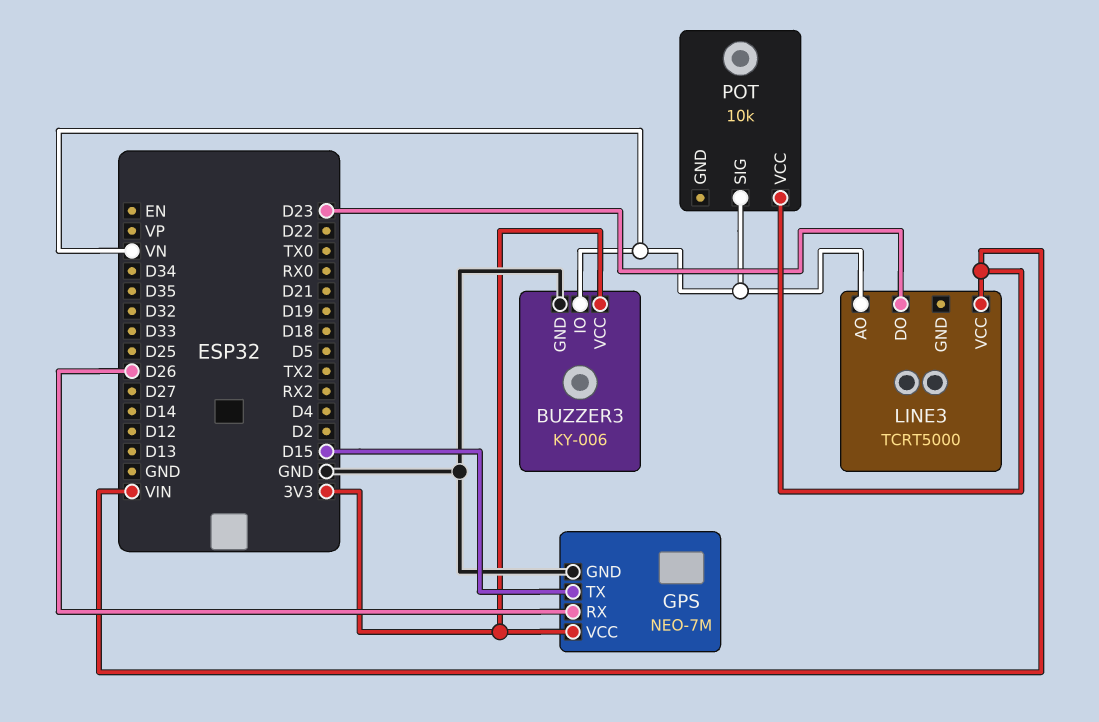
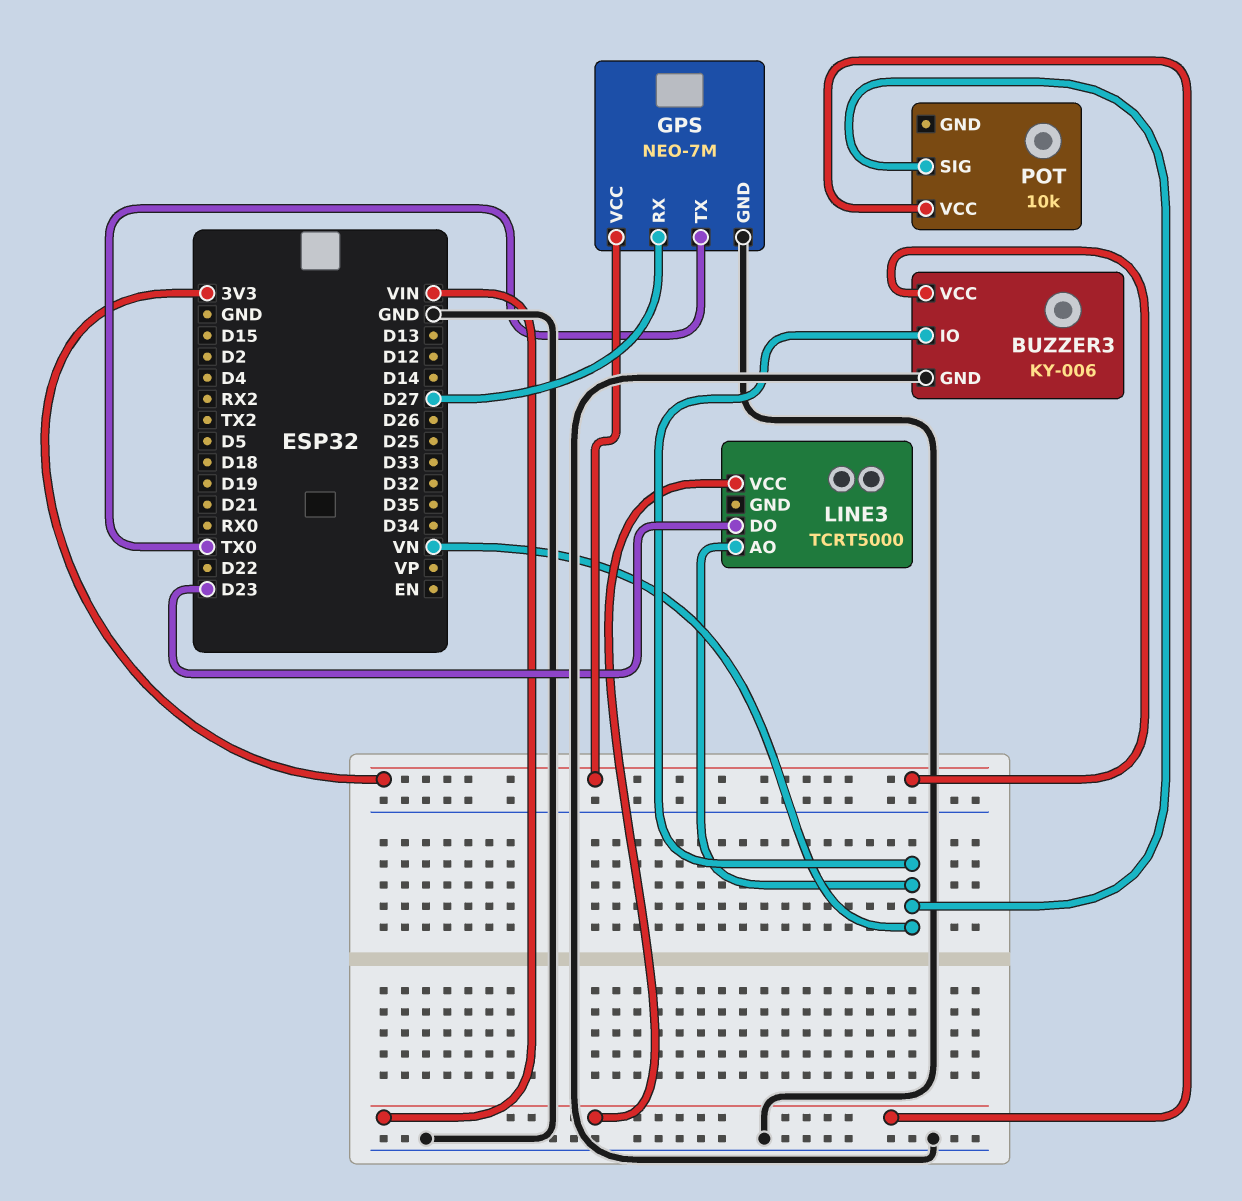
GPS pin RX: D26 -> D27
GPS pin TX: D15 -> TX0

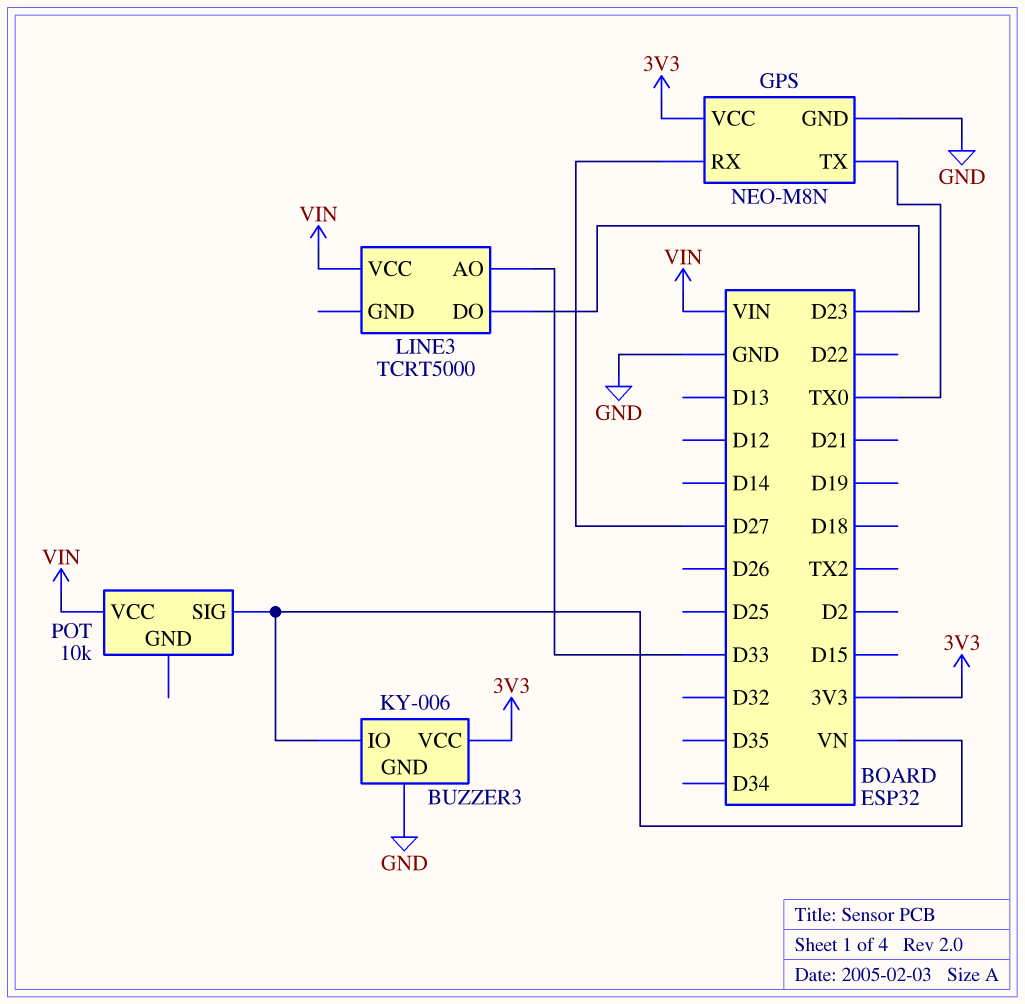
GPS: NEO-7M -> NEO-M8N
LINE3 pin AO: VN -> D33

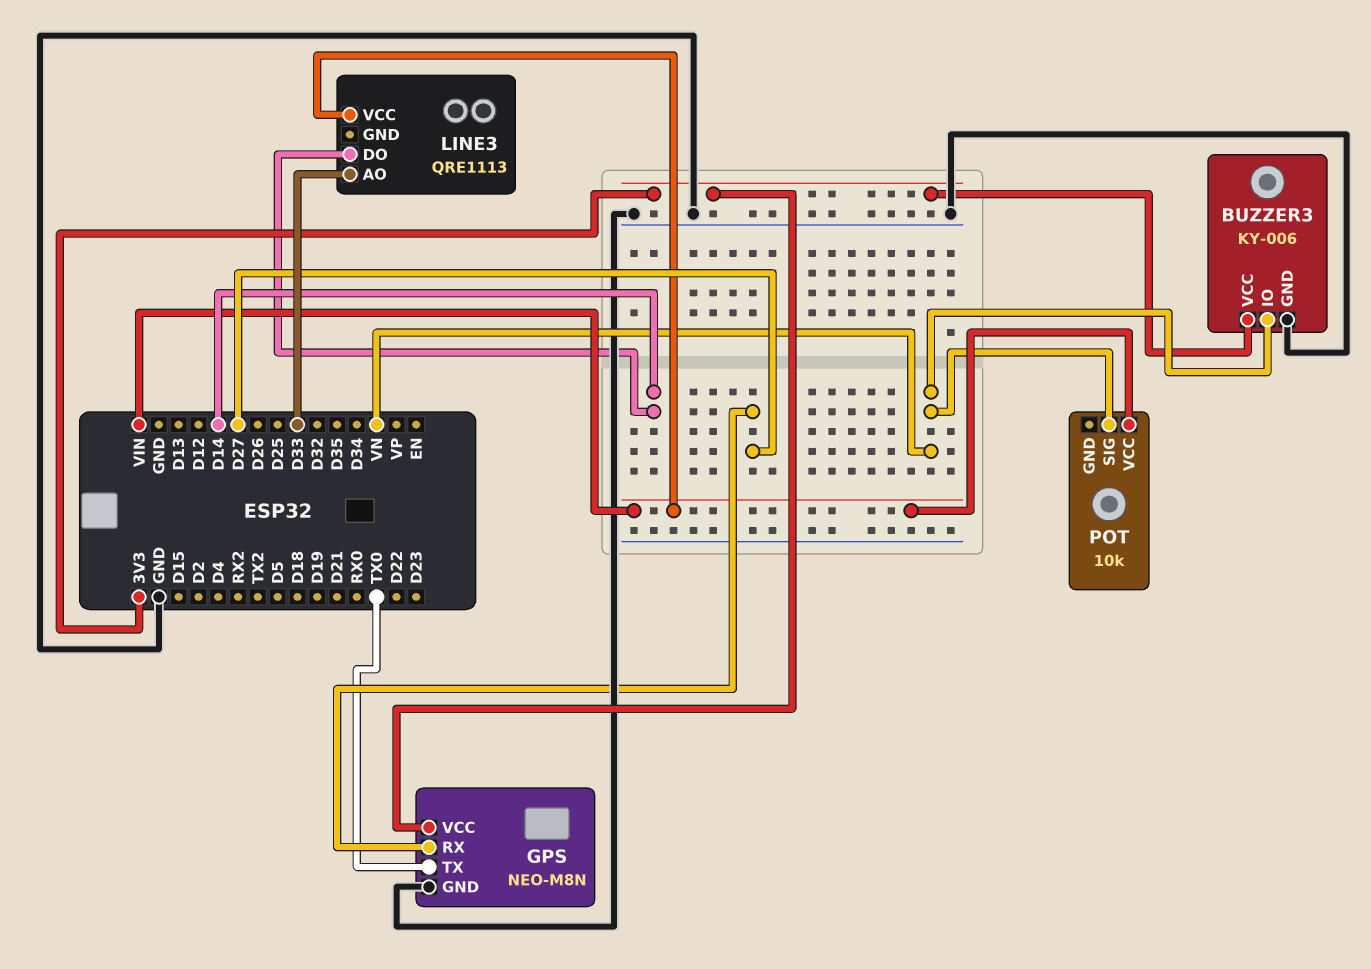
LINE3: TCRT5000 -> QRE1113
LINE3 pin DO: D23 -> D14

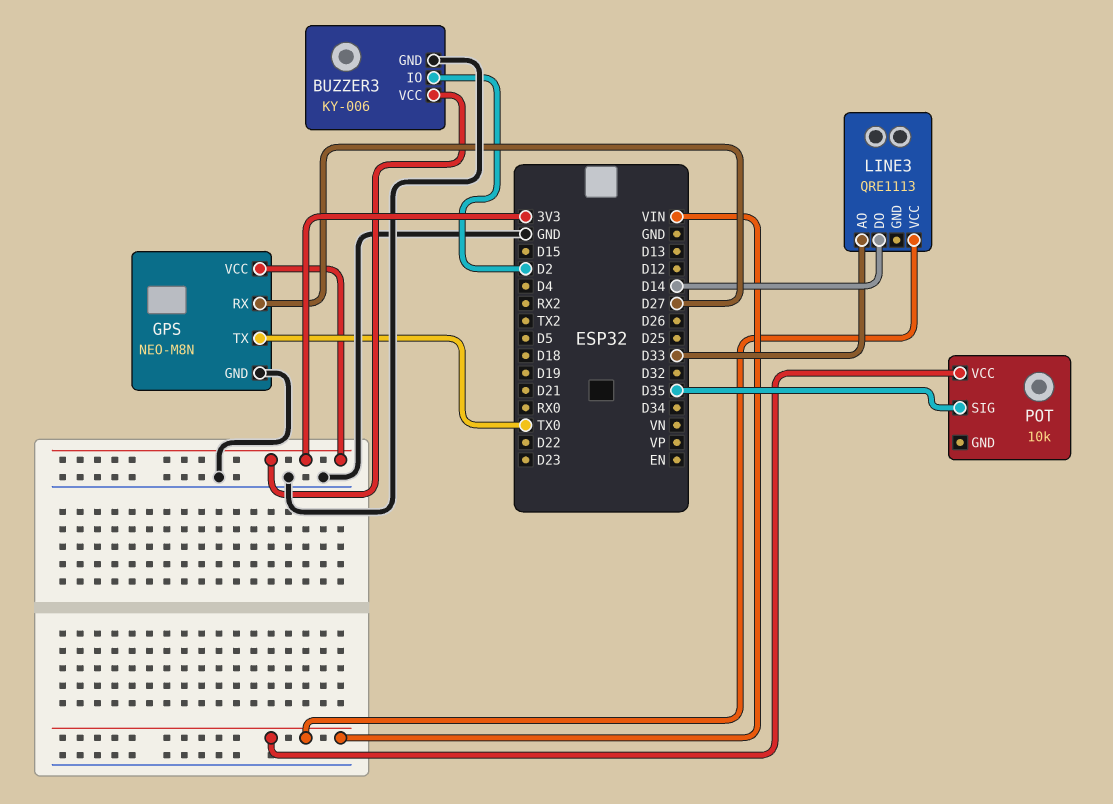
BUZZER3 pin IO: VN -> D2
POT pin SIG: VN -> D35

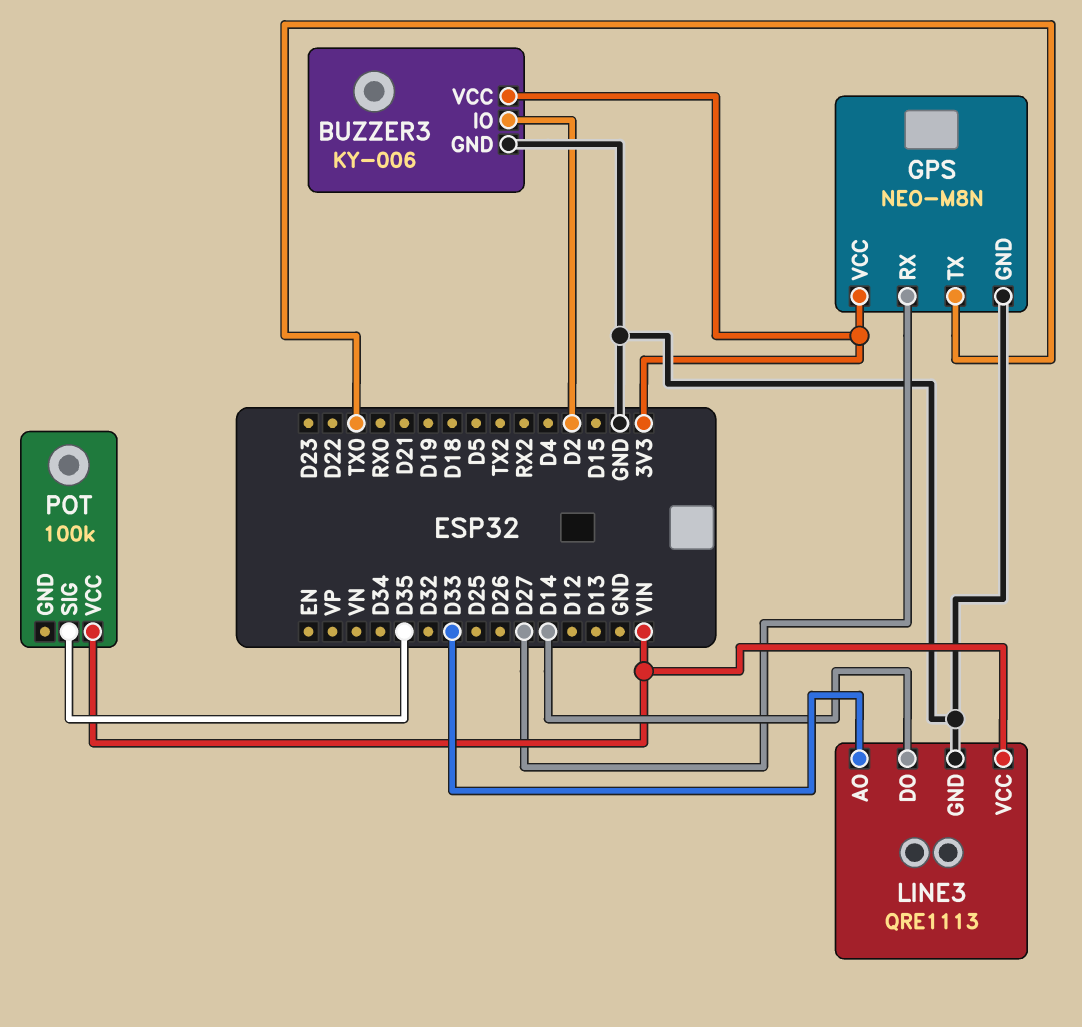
LINE3 pin GND: none -> GND
POT: 10k -> 100k

